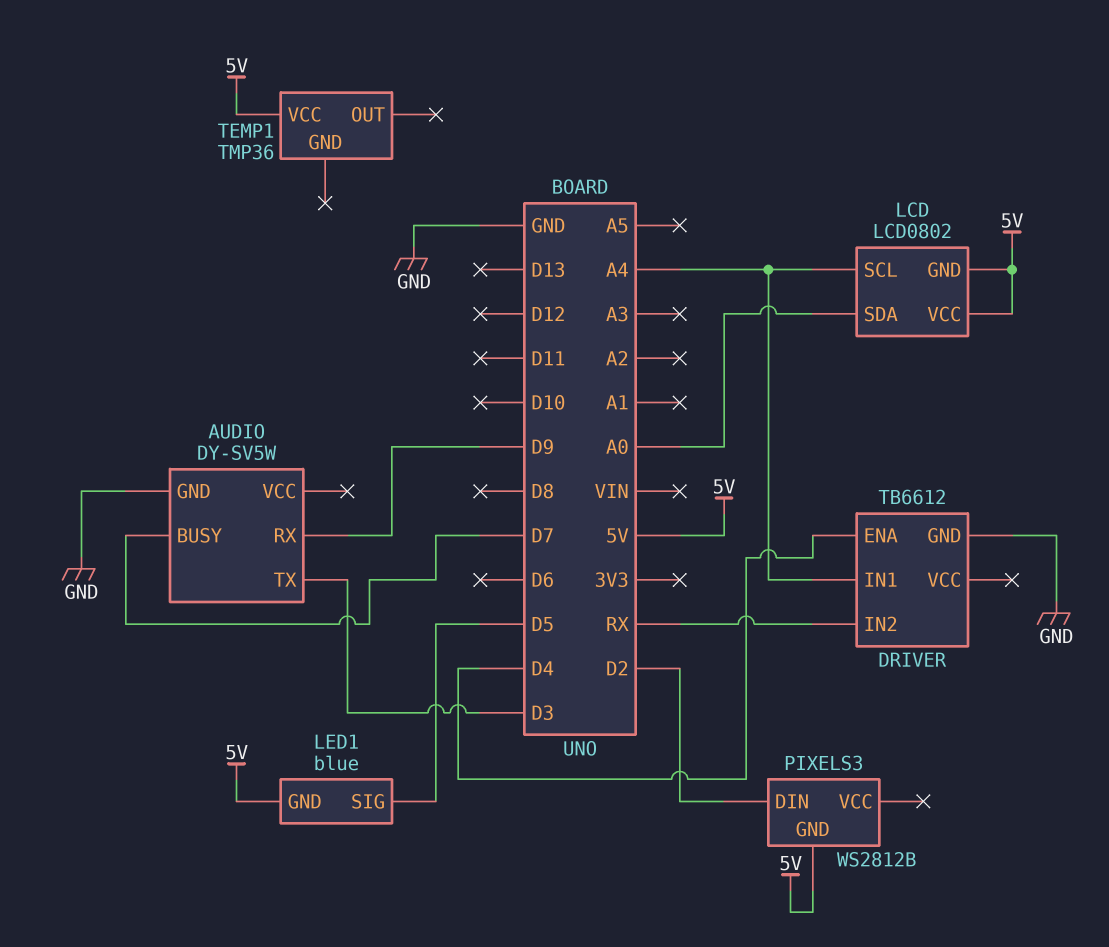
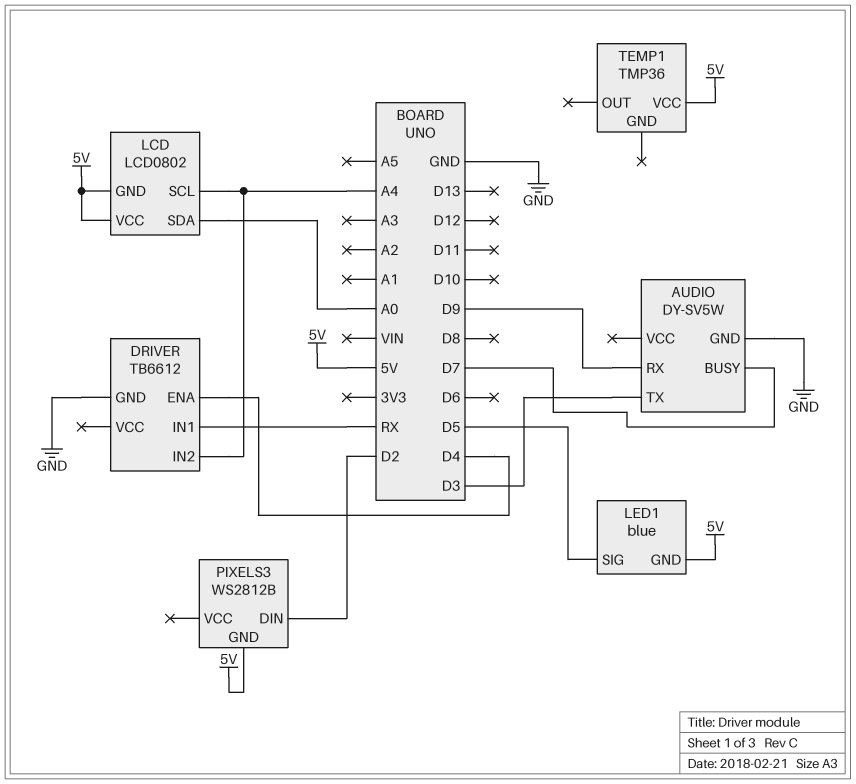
DRIVER pin IN1: A4 -> RX
DRIVER pin IN2: RX -> A4

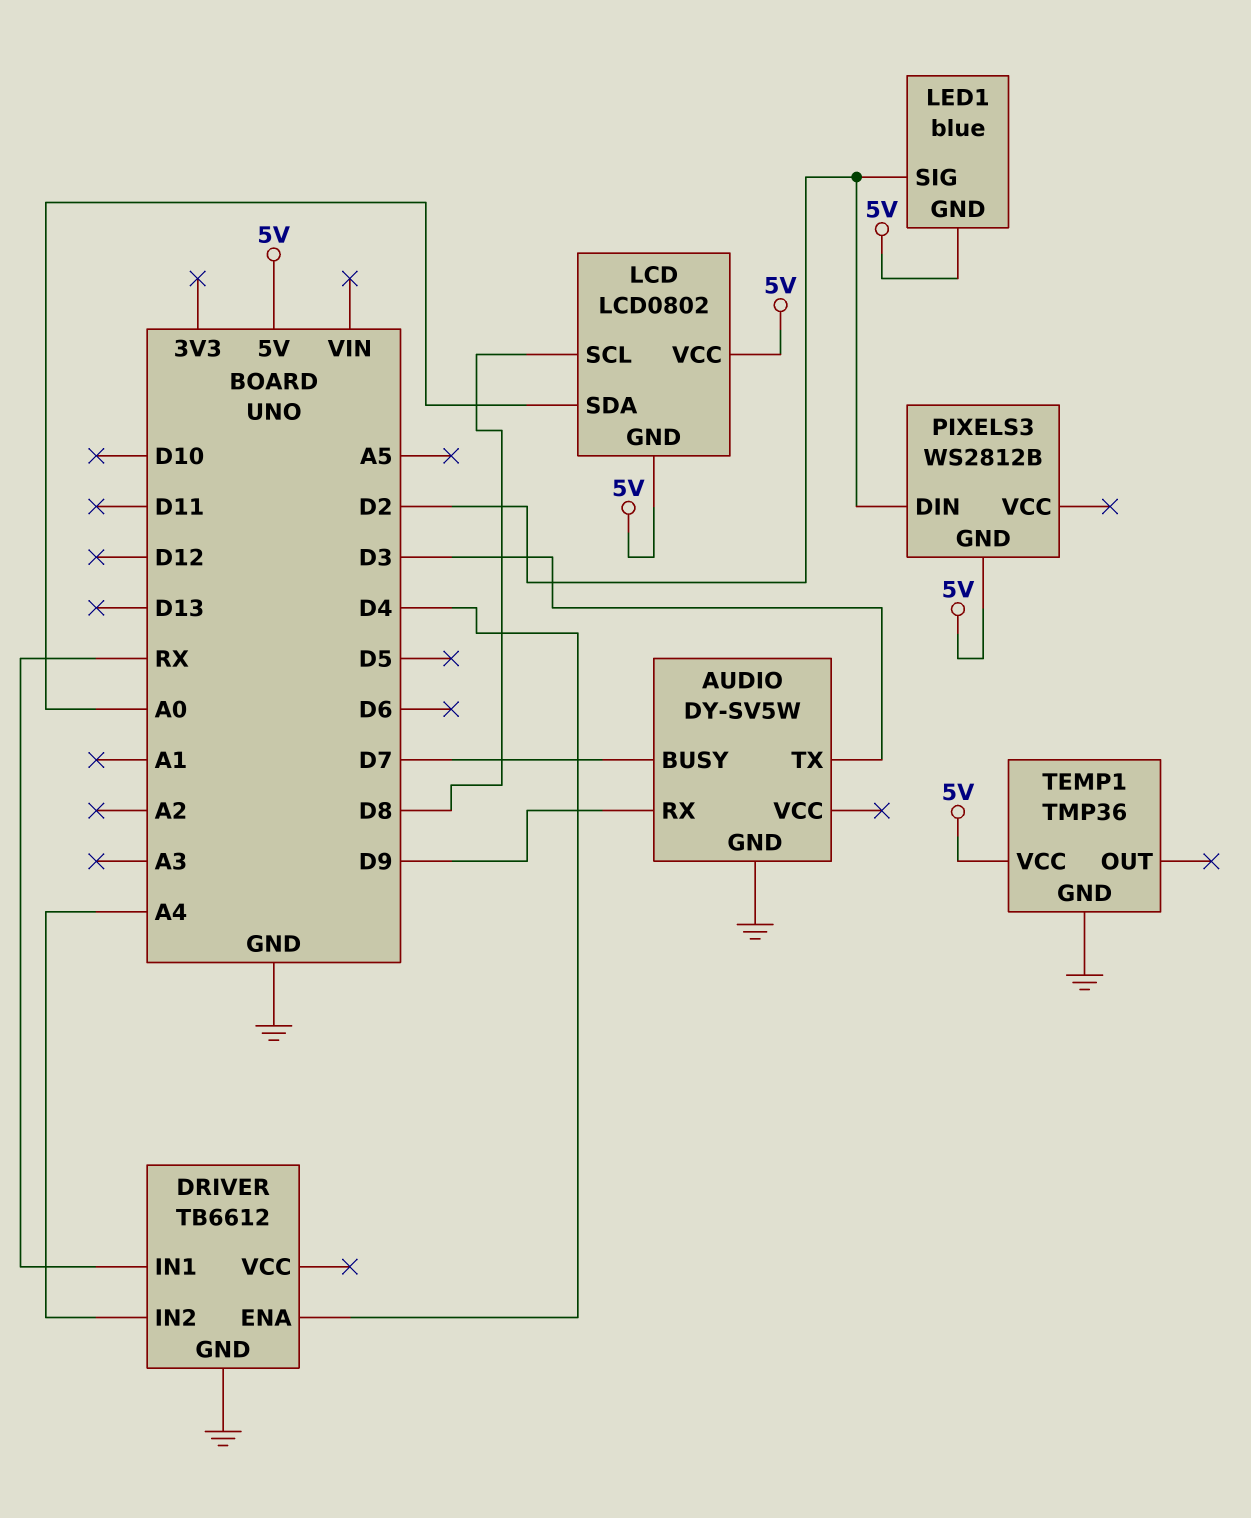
LCD pin SCL: A4 -> D8
LED1 pin SIG: D5 -> D2
TEMP1 pin GND: none -> GND

